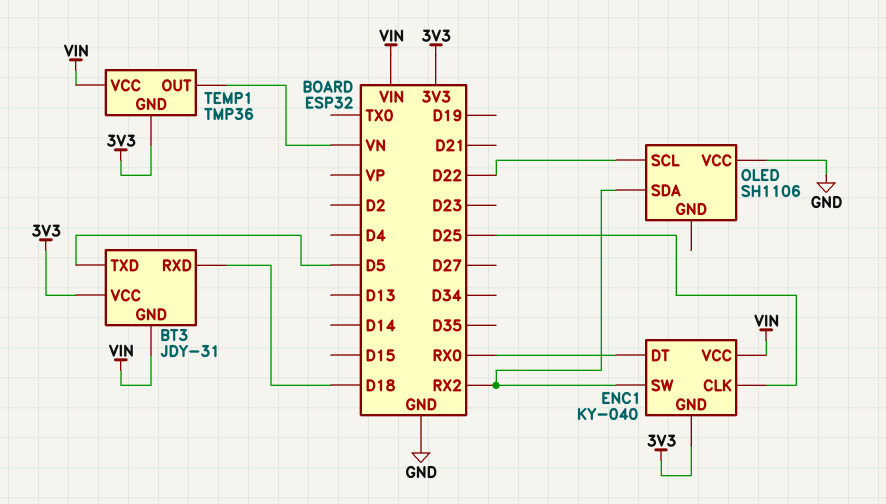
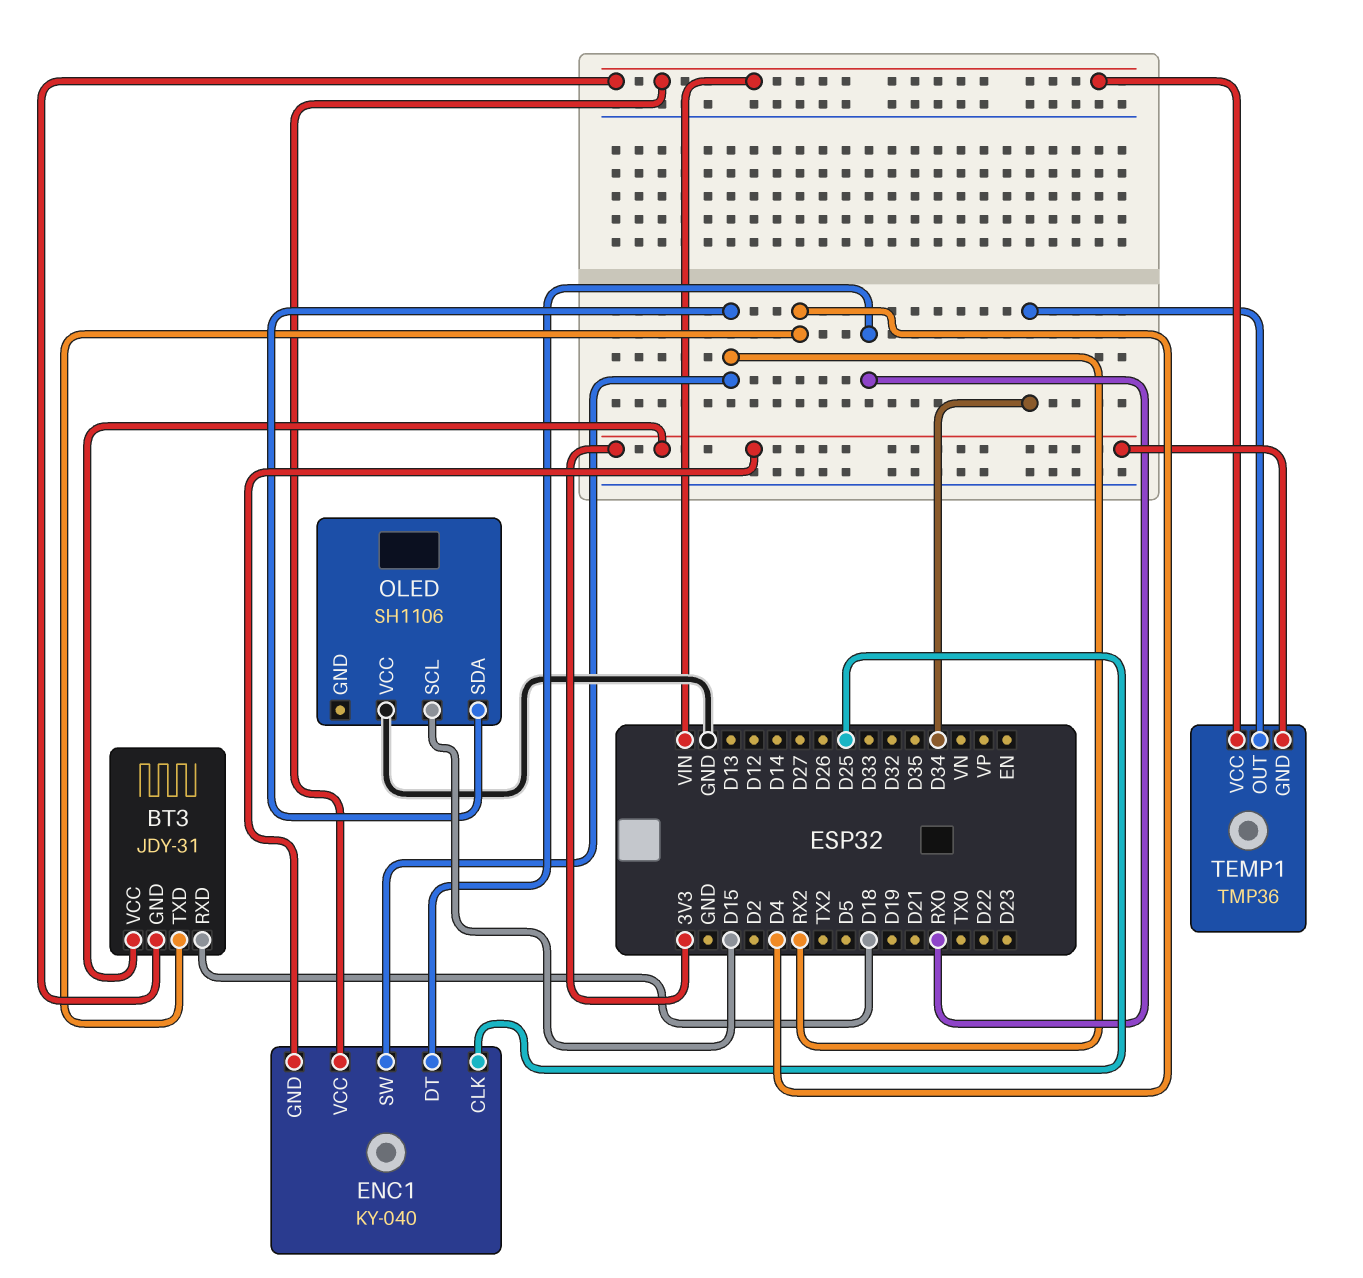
BT3 pin TXD: D5 -> D4
OLED pin SCL: D22 -> D15
TEMP1 pin OUT: VN -> D34

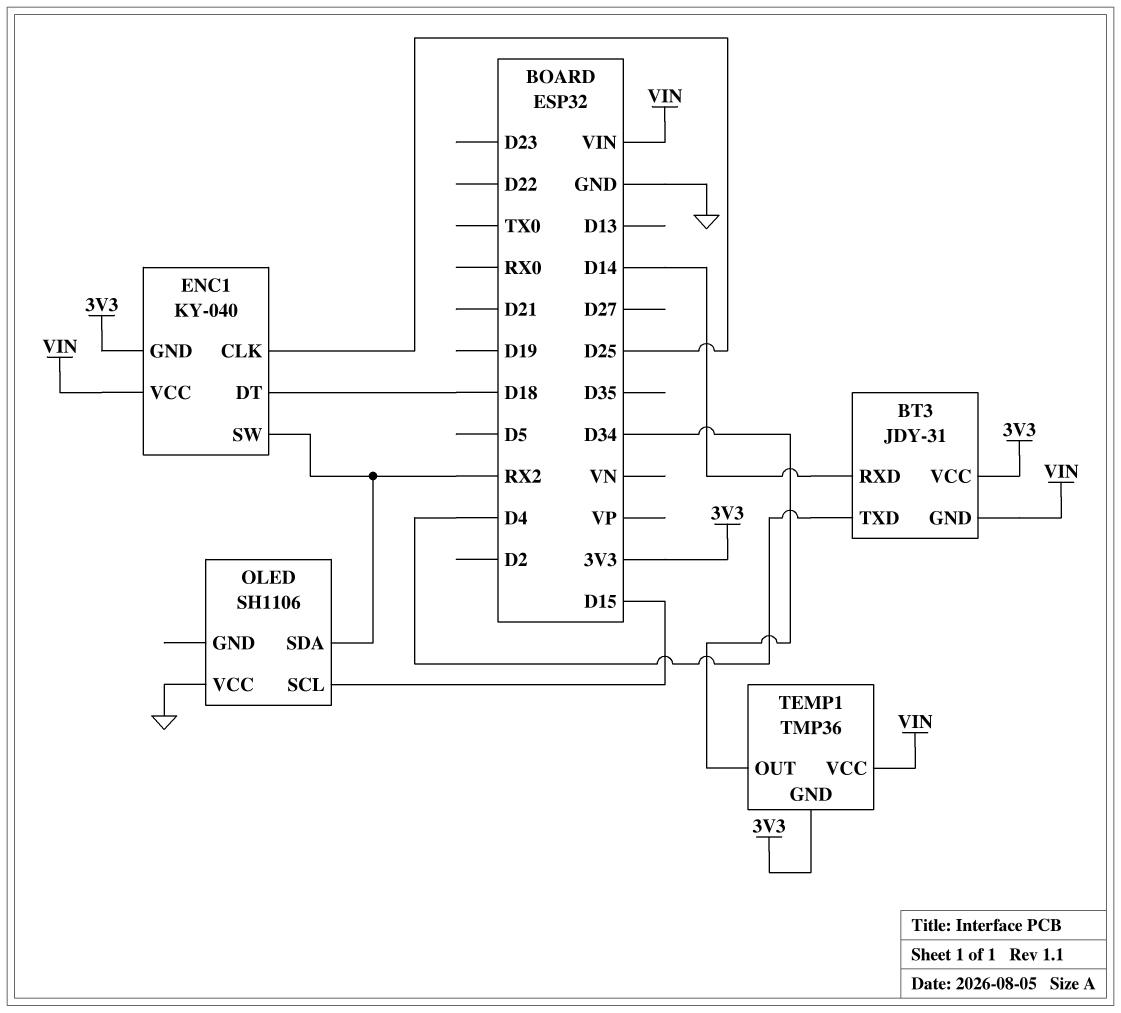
BT3 pin RXD: D18 -> D14
ENC1 pin DT: RX0 -> D18

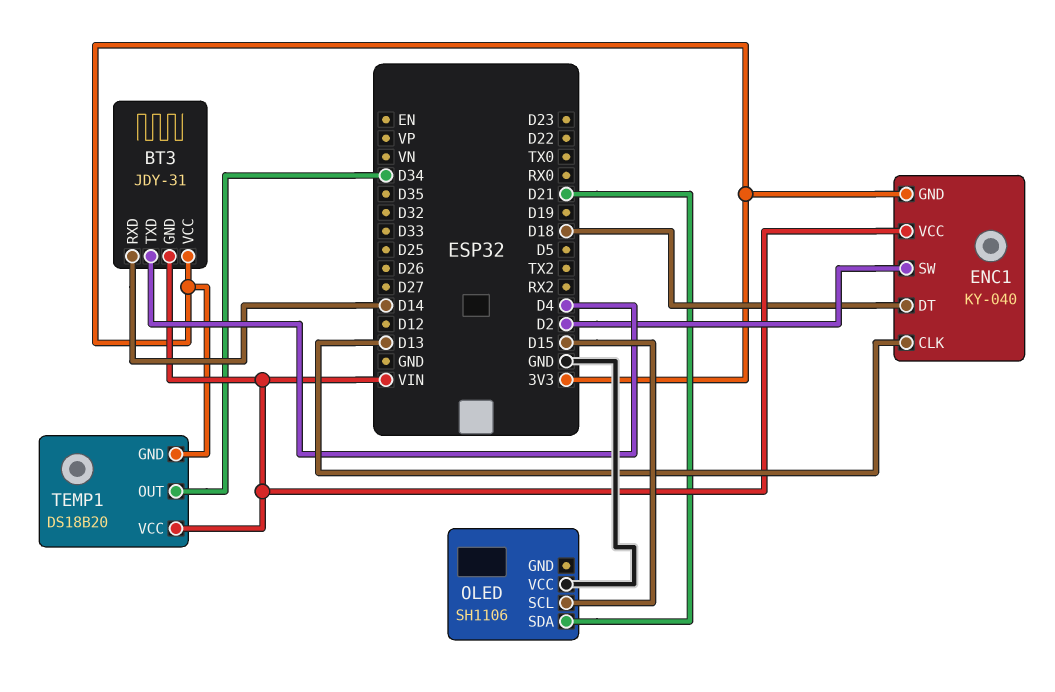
ENC1 pin CLK: D25 -> D13
ENC1 pin SW: RX2 -> D2
OLED pin SDA: RX2 -> D21
TEMP1: TMP36 -> DS18B20

